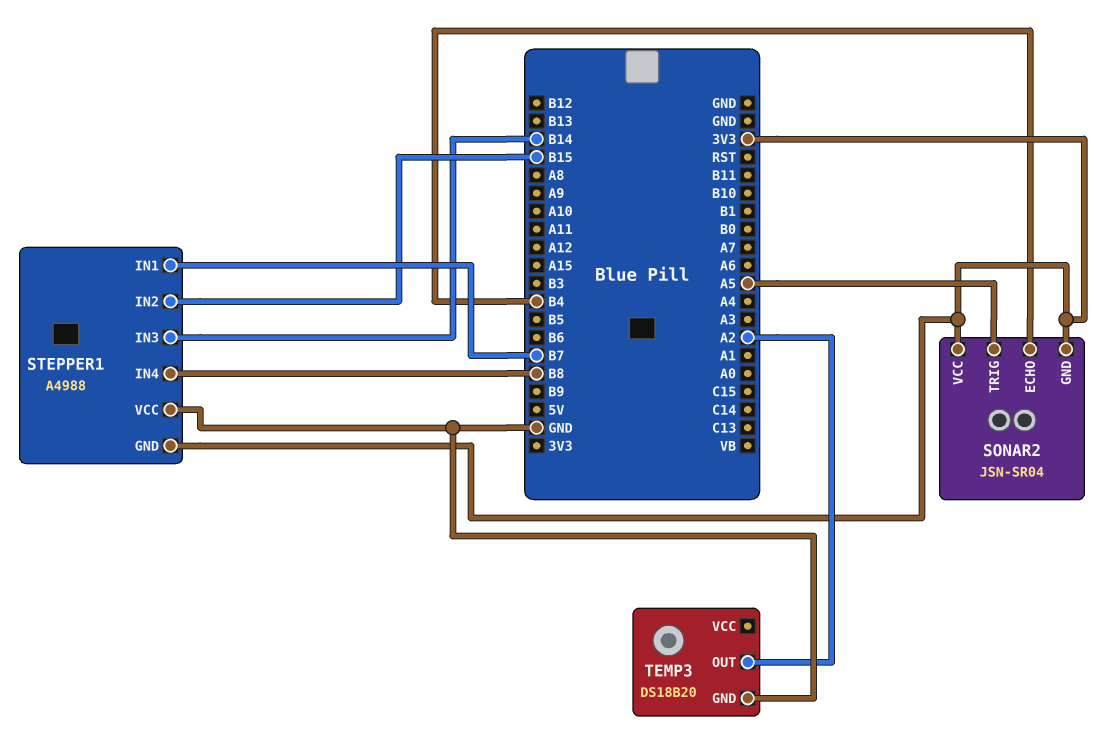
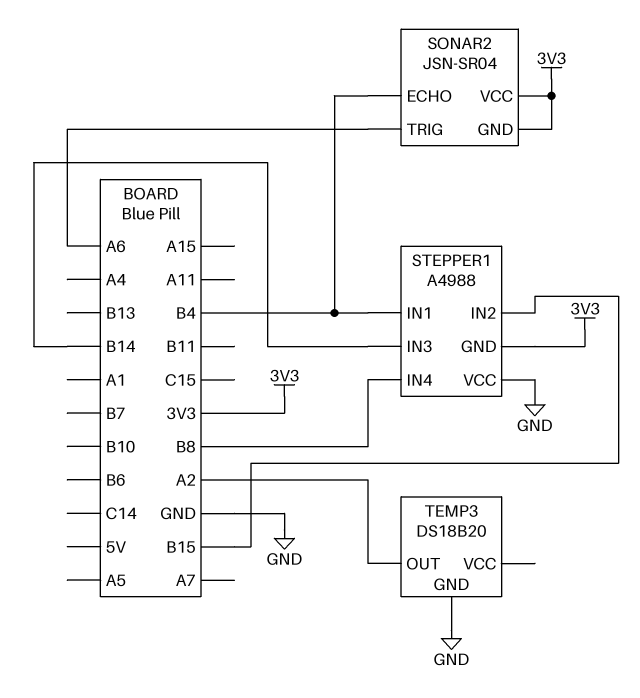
SONAR2 pin TRIG: A5 -> A6
STEPPER1 pin IN1: B7 -> B4

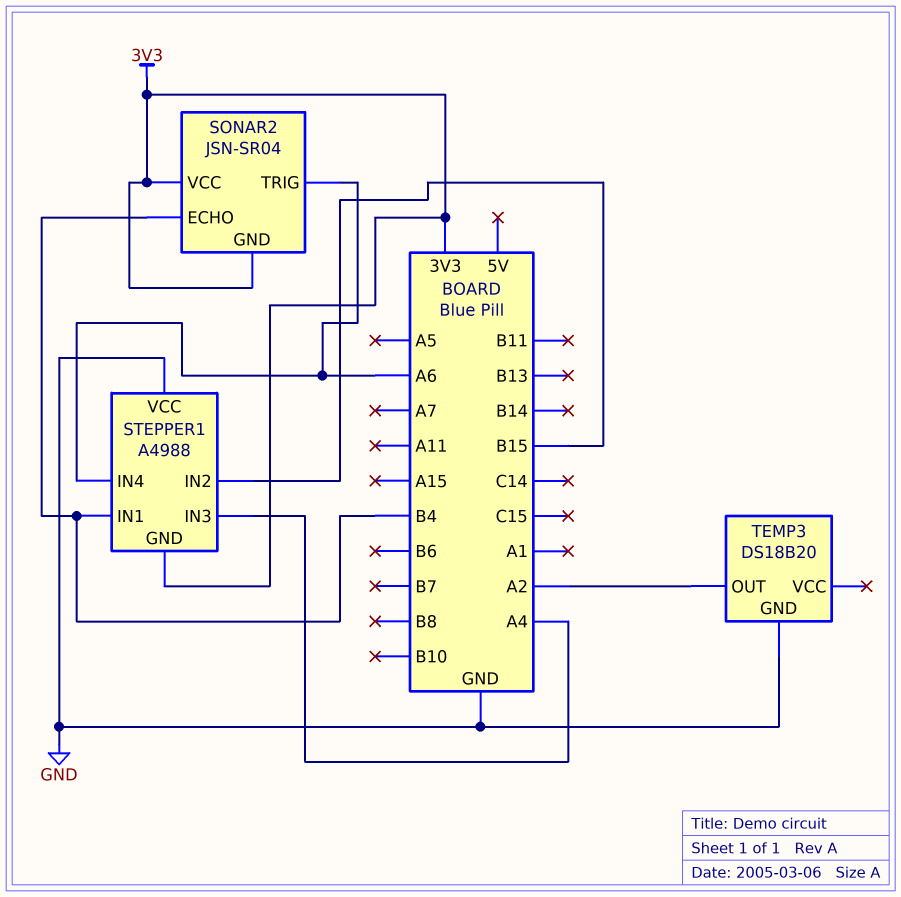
STEPPER1 pin IN3: B14 -> A4
STEPPER1 pin IN4: B8 -> A6

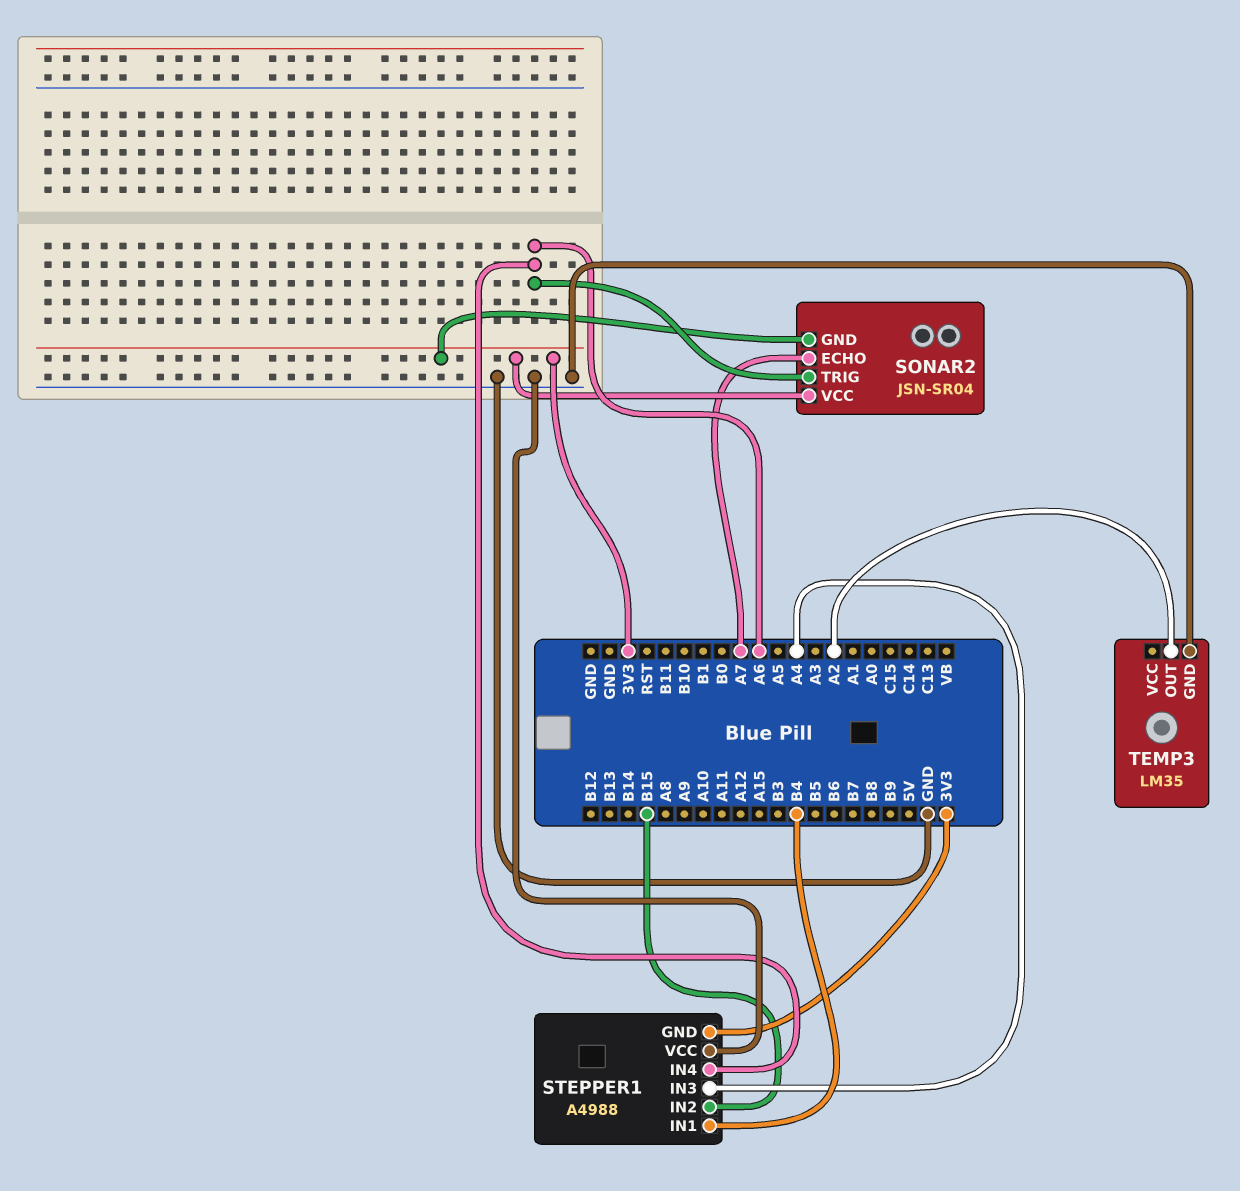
SONAR2 pin ECHO: B4 -> A7
TEMP3: DS18B20 -> LM35

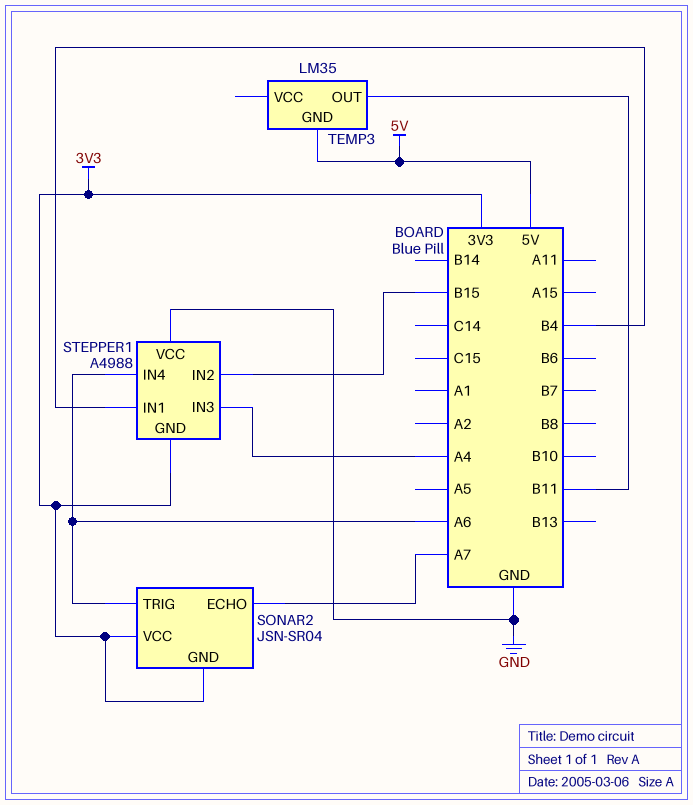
TEMP3 pin GND: GND -> 5V
TEMP3 pin OUT: A2 -> B11

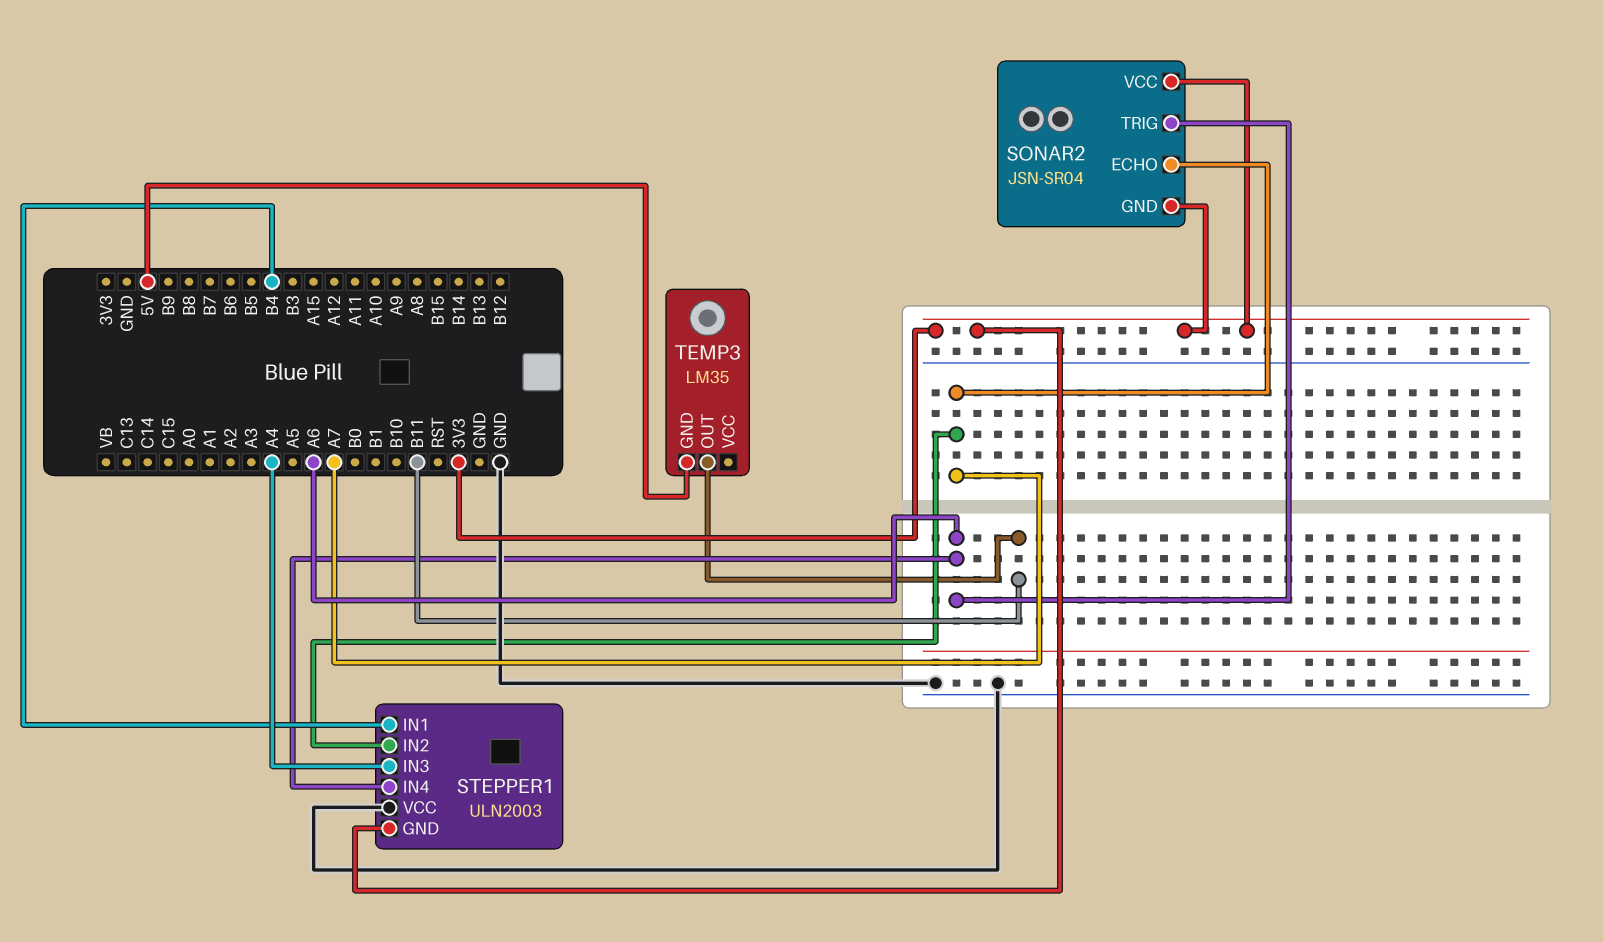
STEPPER1: A4988 -> ULN2003
STEPPER1 pin IN2: B15 -> A7

